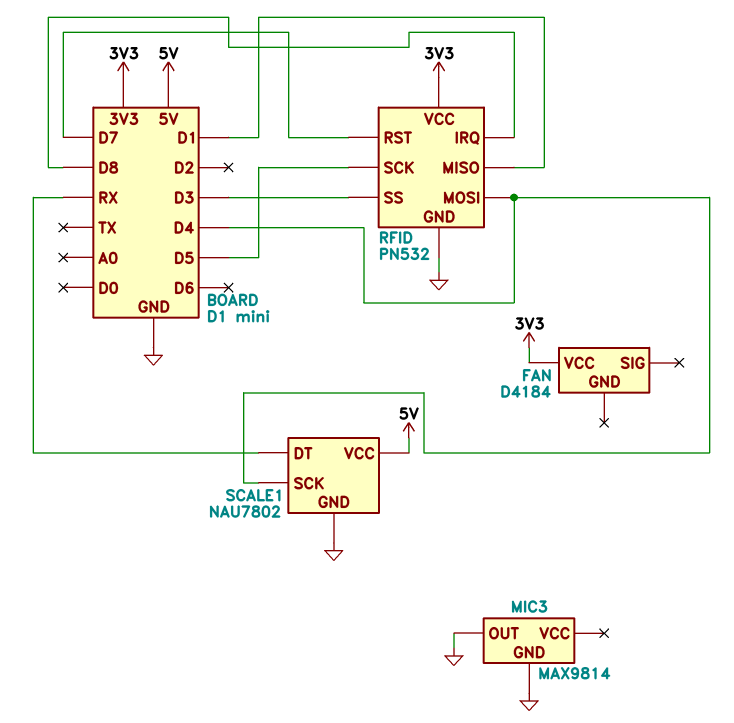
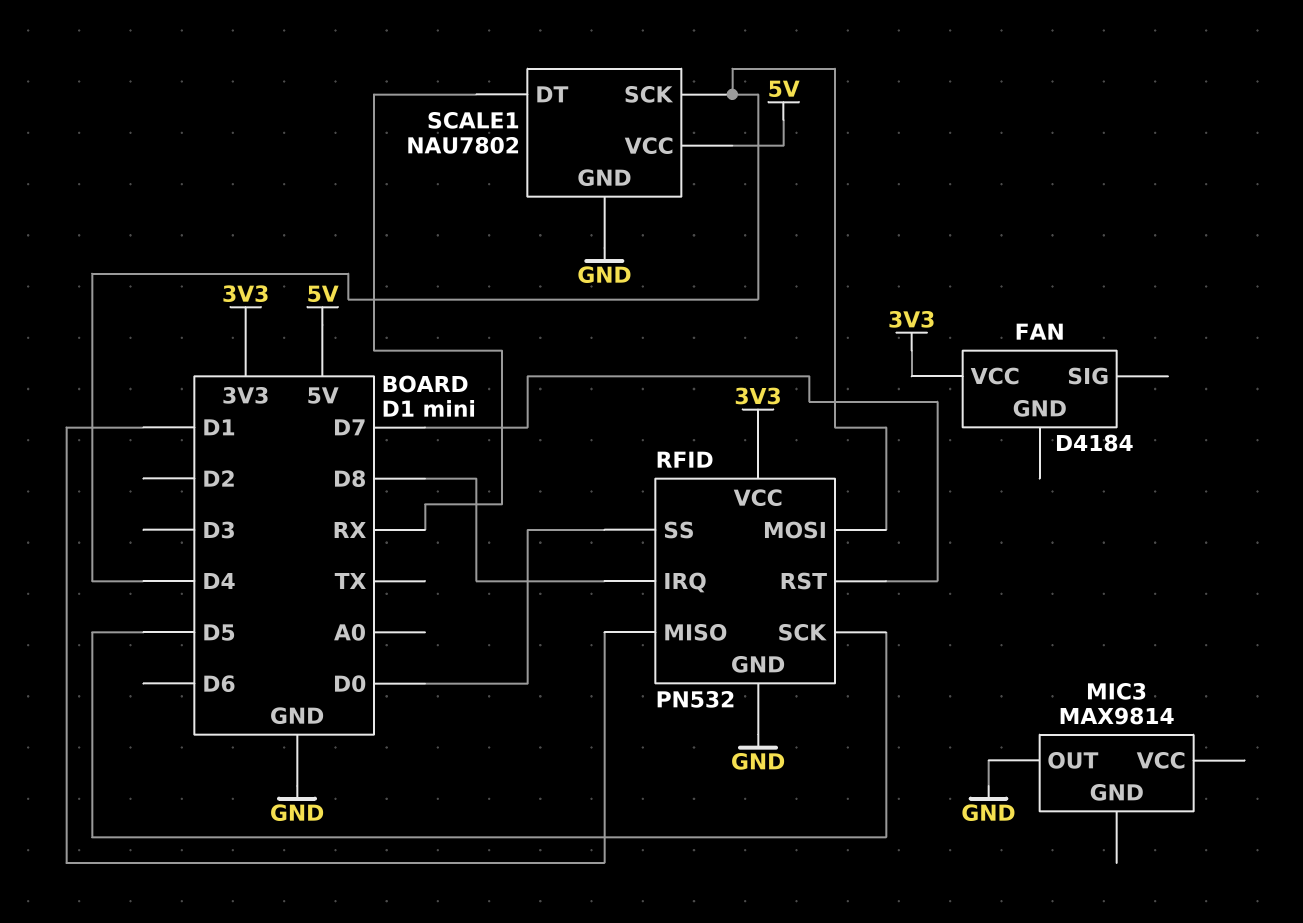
MIC3 pin GND: GND -> none
RFID pin SS: D3 -> D0

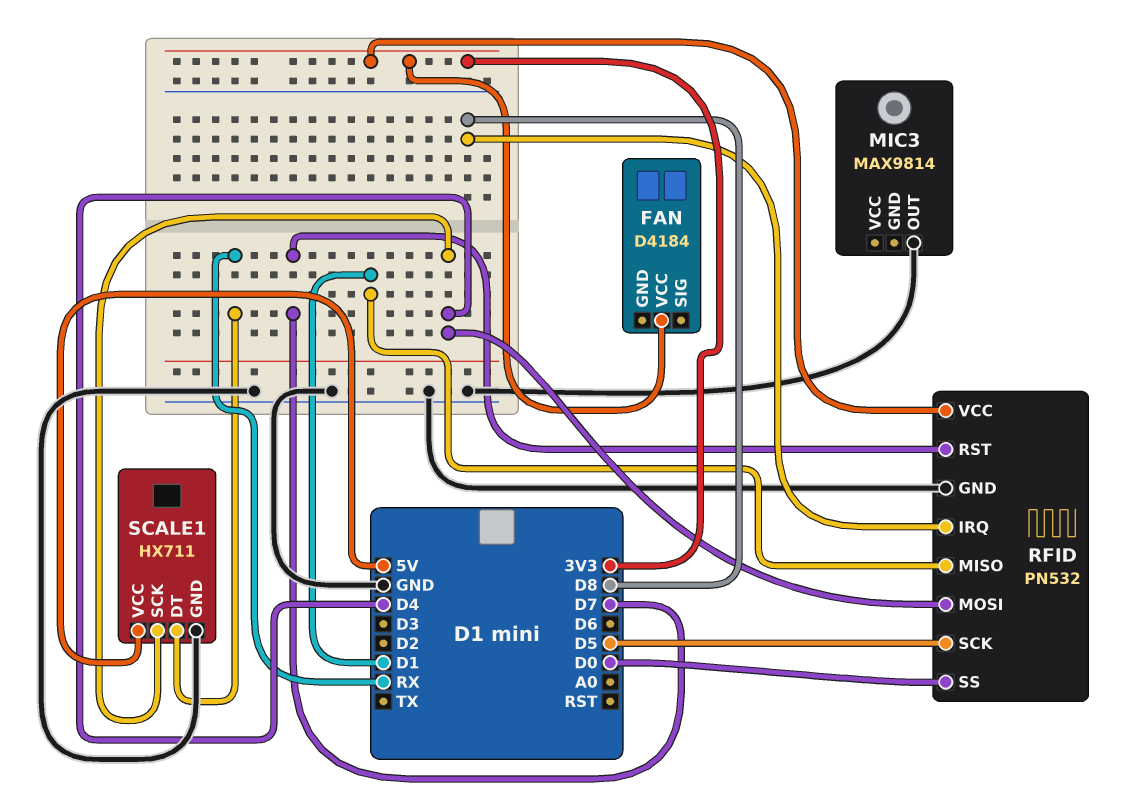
SCALE1: NAU7802 -> HX711

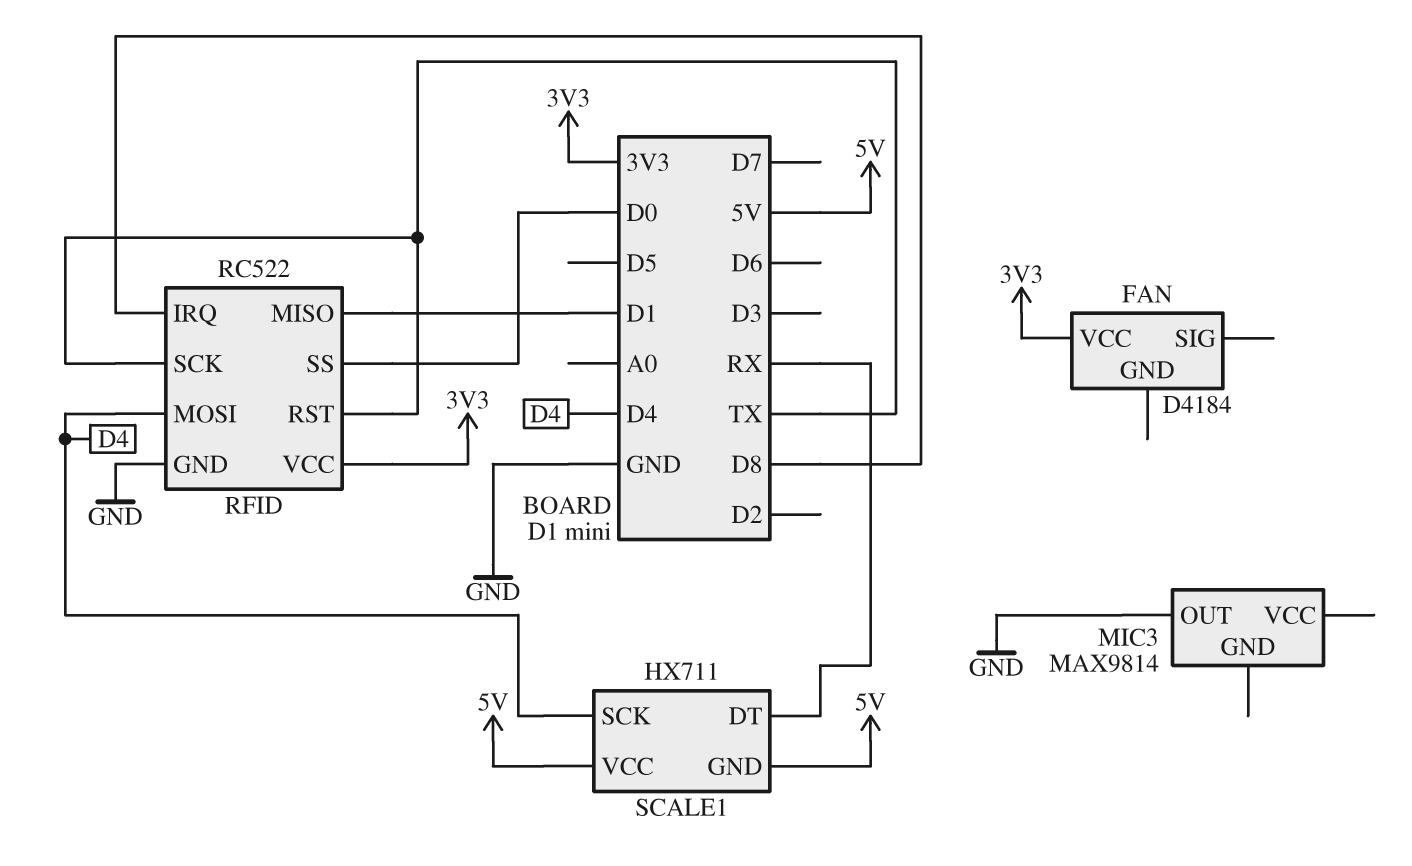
RFID: PN532 -> RC522
RFID pin RST: D7 -> TX
RFID pin SCK: D5 -> TX
SCALE1 pin GND: GND -> 5V

